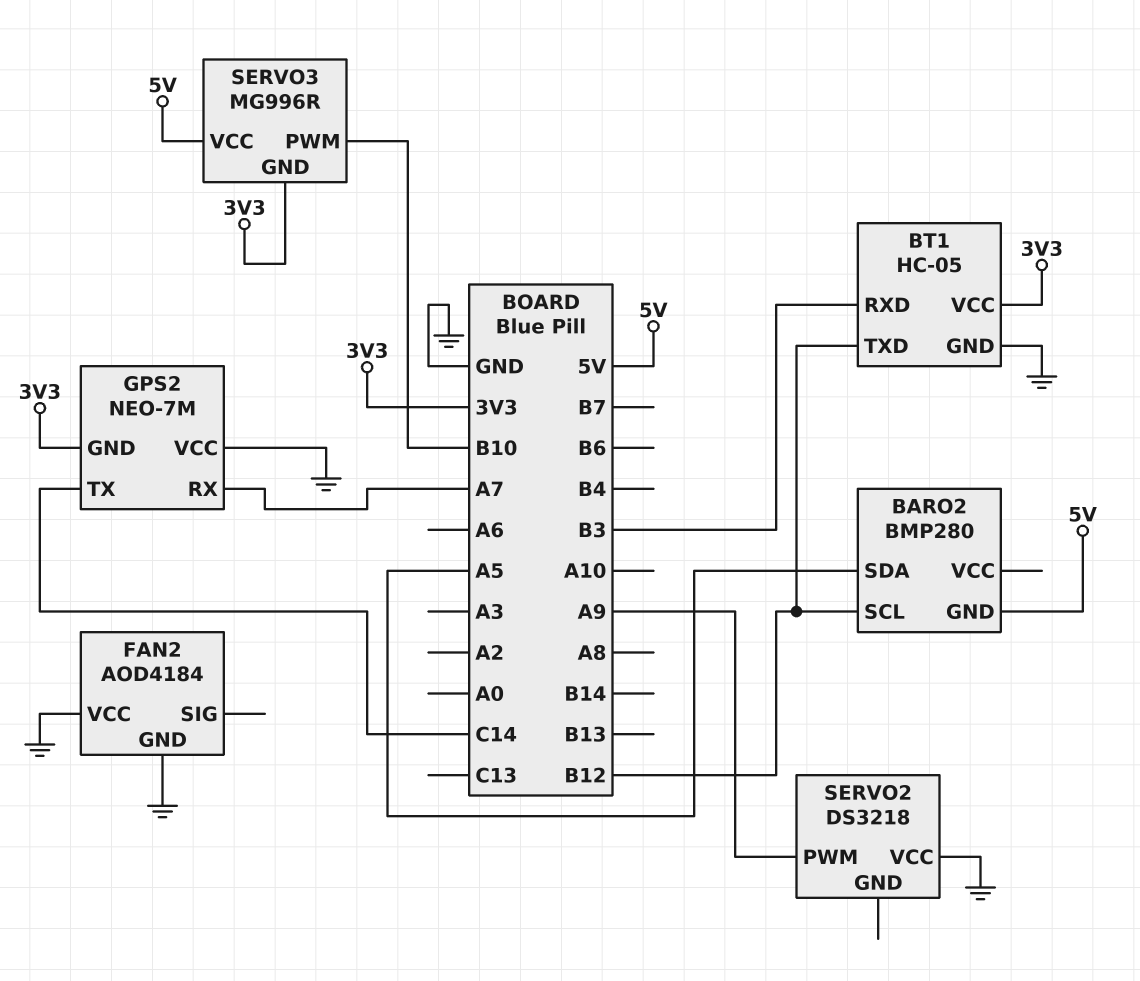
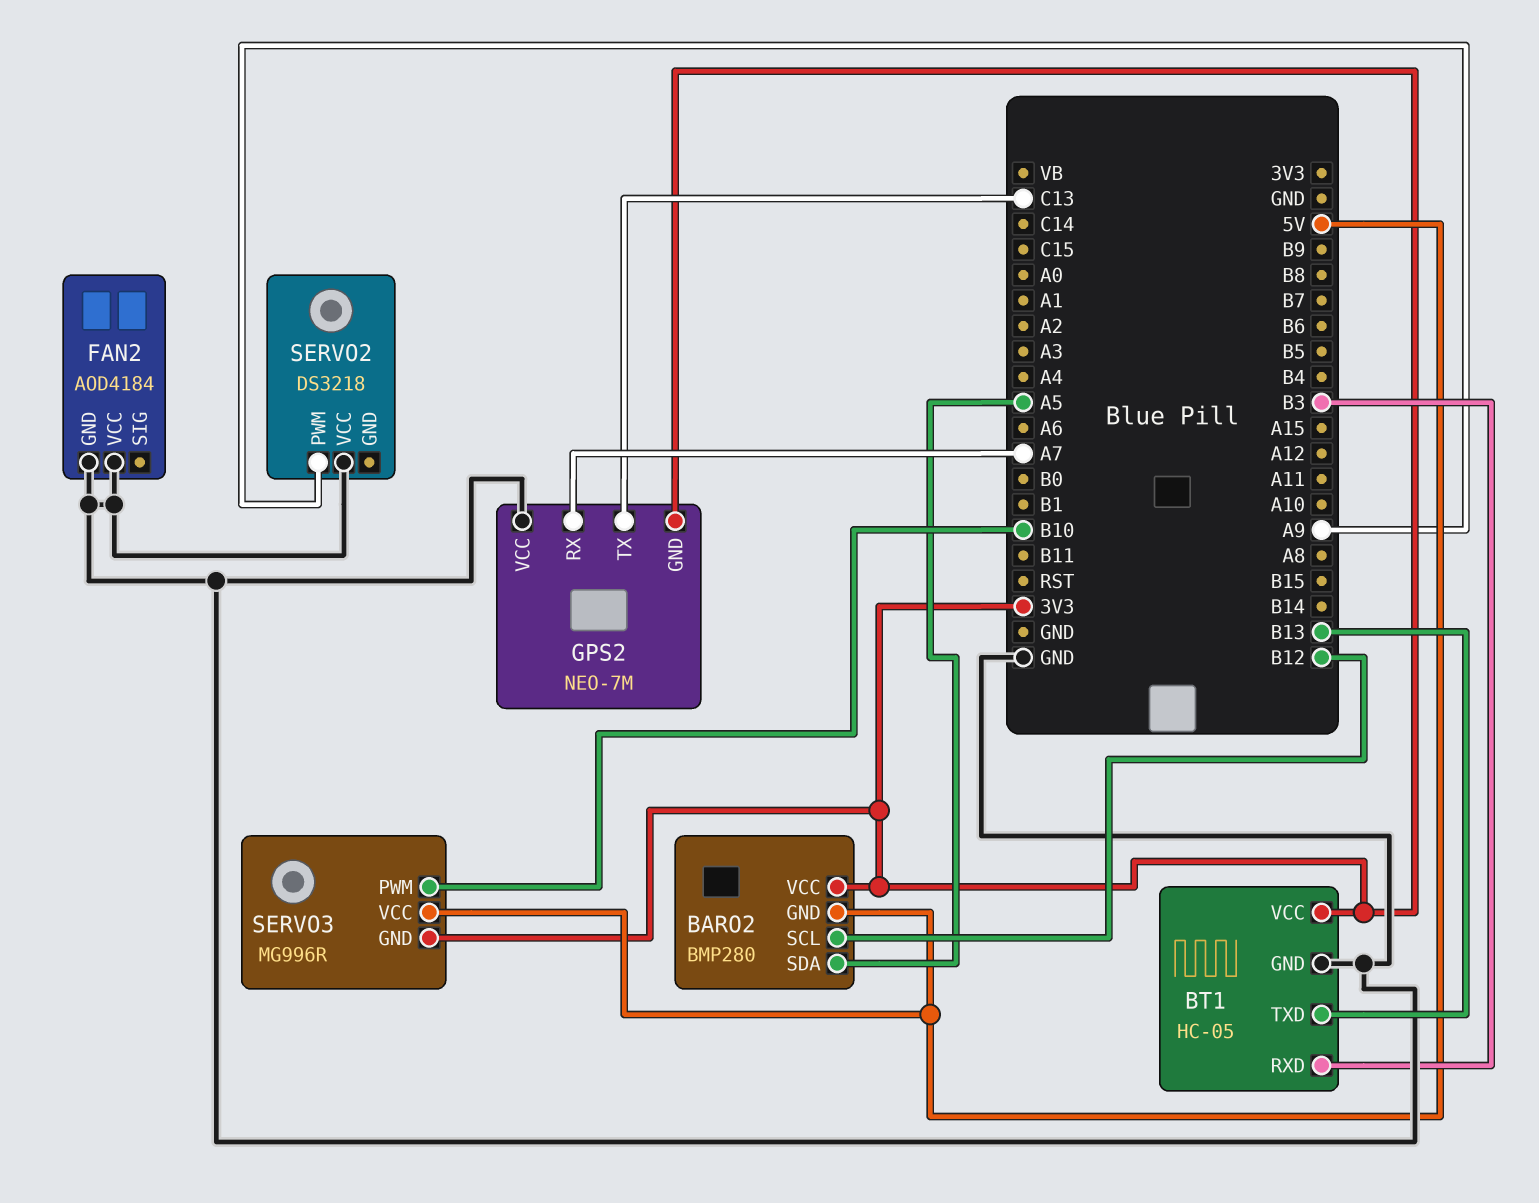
BARO2 pin VCC: none -> 3V3
BT1 pin TXD: B12 -> B13
GPS2 pin TX: C14 -> C13

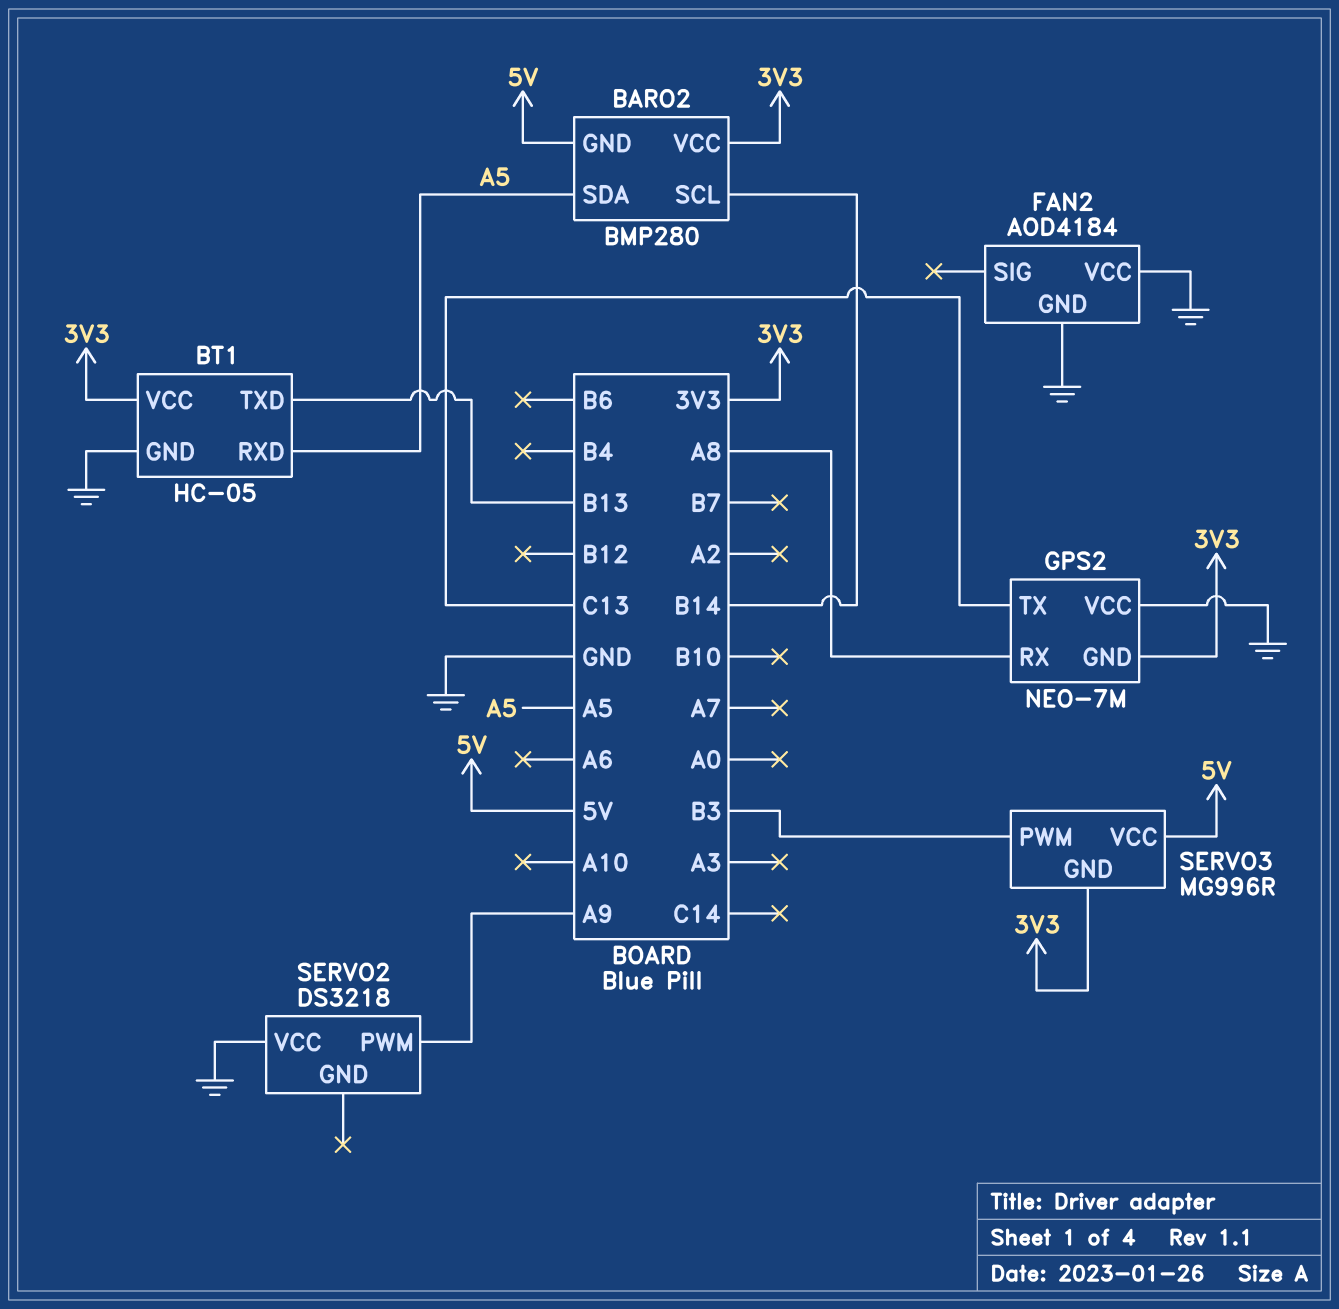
BARO2 pin SCL: B12 -> B14
BT1 pin RXD: B3 -> A5
GPS2 pin RX: A7 -> A8
SERVO3 pin PWM: B10 -> B3

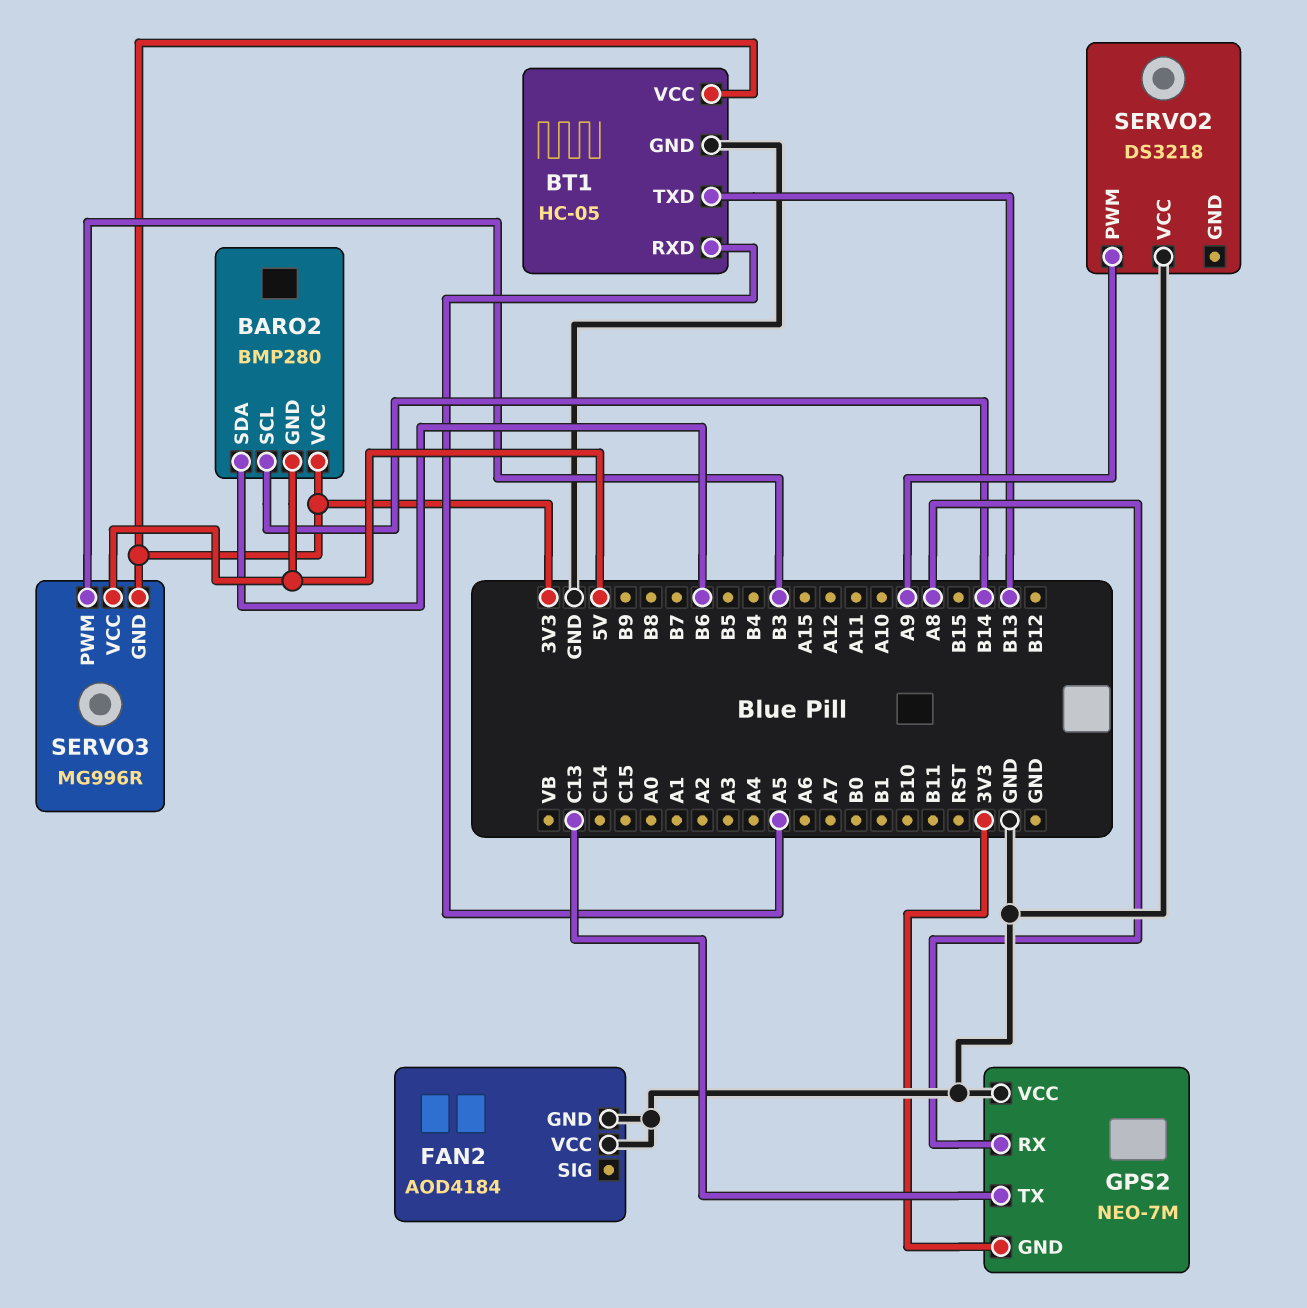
BARO2 pin SDA: A5 -> B6

